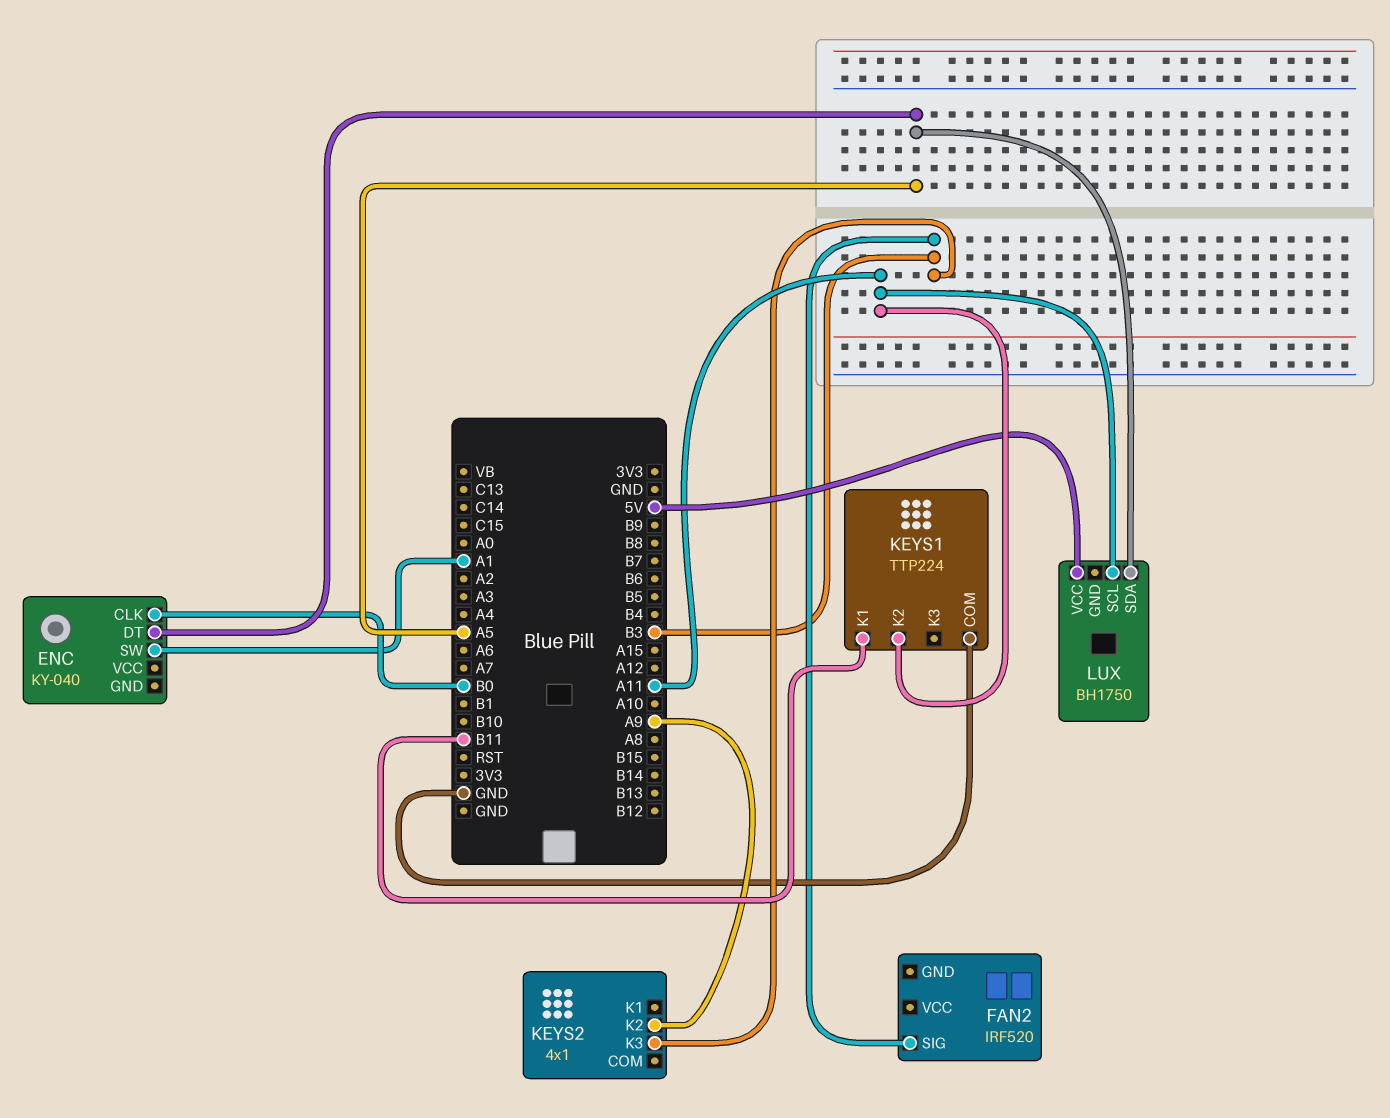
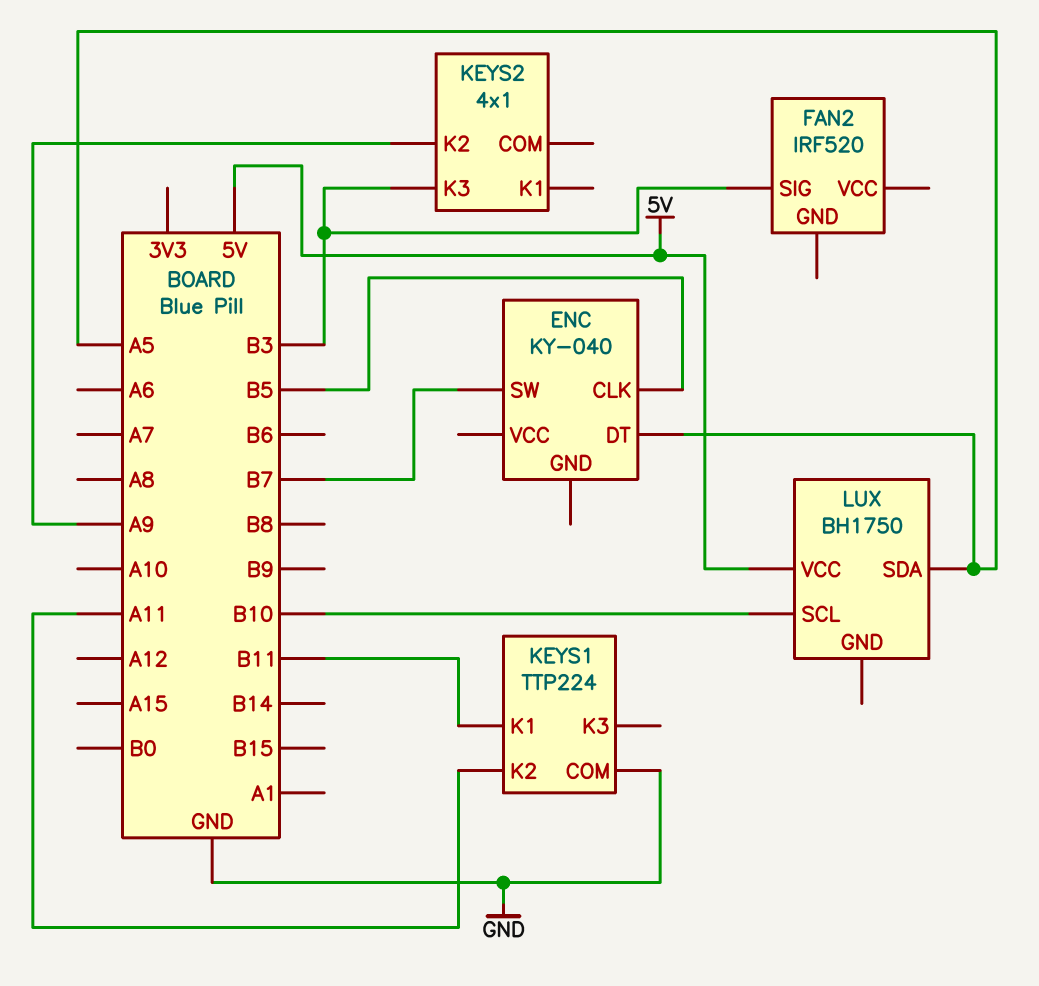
ENC pin CLK: B0 -> B5
ENC pin SW: A1 -> B7
LUX pin SCL: A11 -> B10

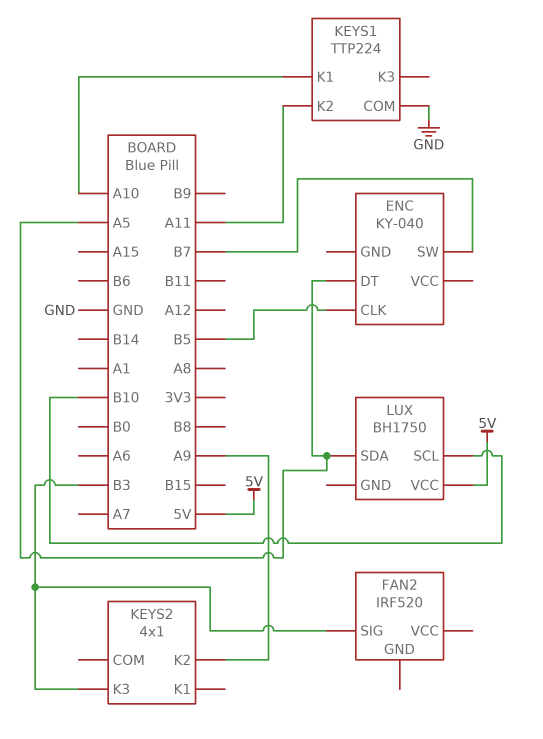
KEYS1 pin K1: B11 -> A10

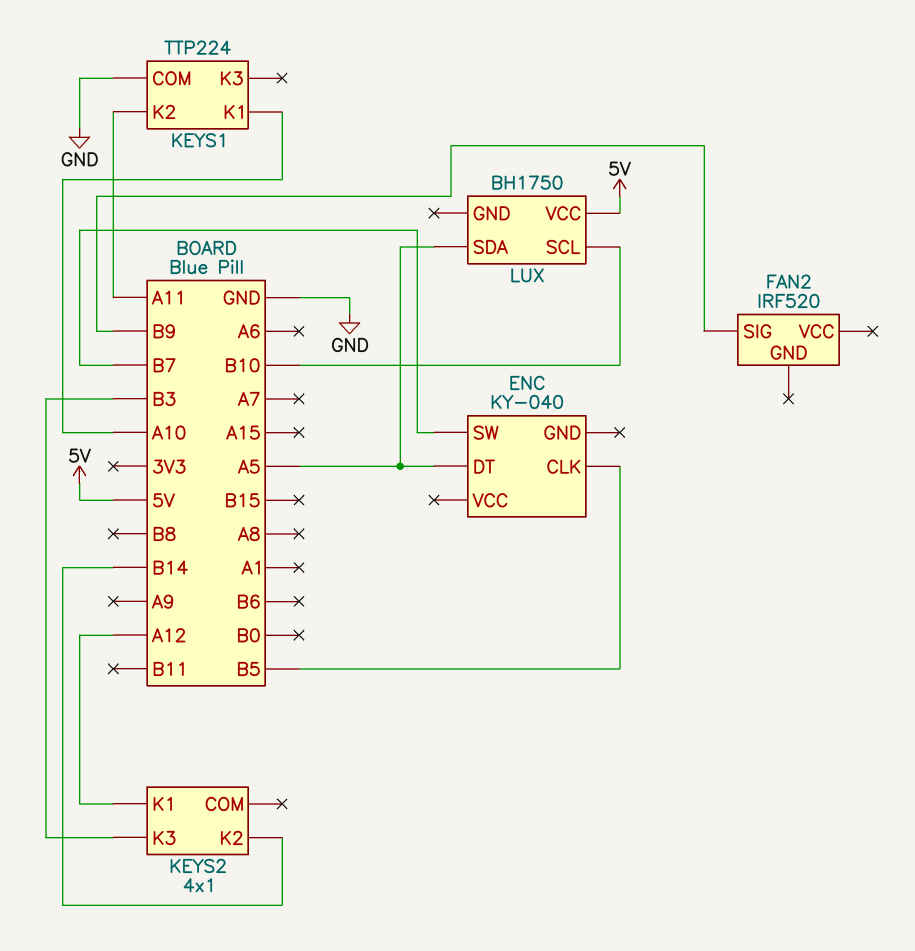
FAN2 pin SIG: B3 -> B9
KEYS2 pin K1: none -> A12
KEYS2 pin K2: A9 -> B14

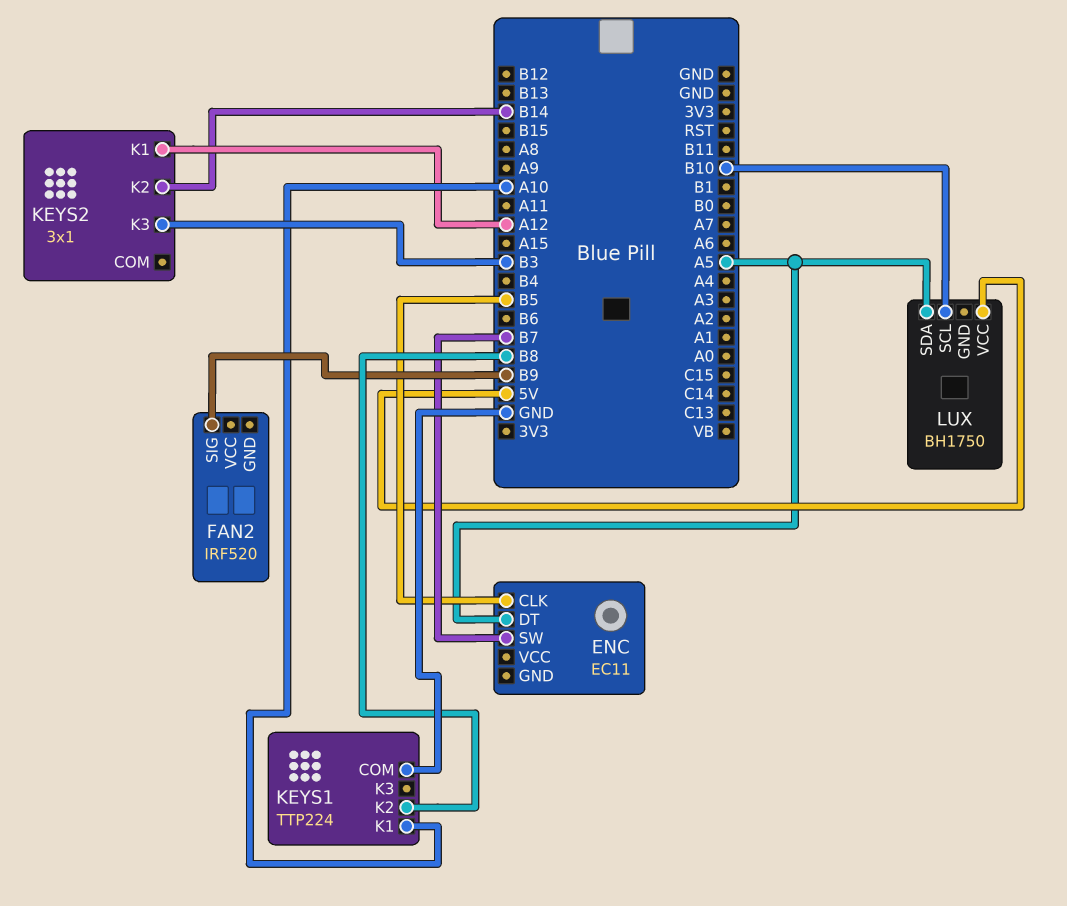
ENC: KY-040 -> EC11
KEYS1 pin K2: A11 -> B8
KEYS2: 4x1 -> 3x1

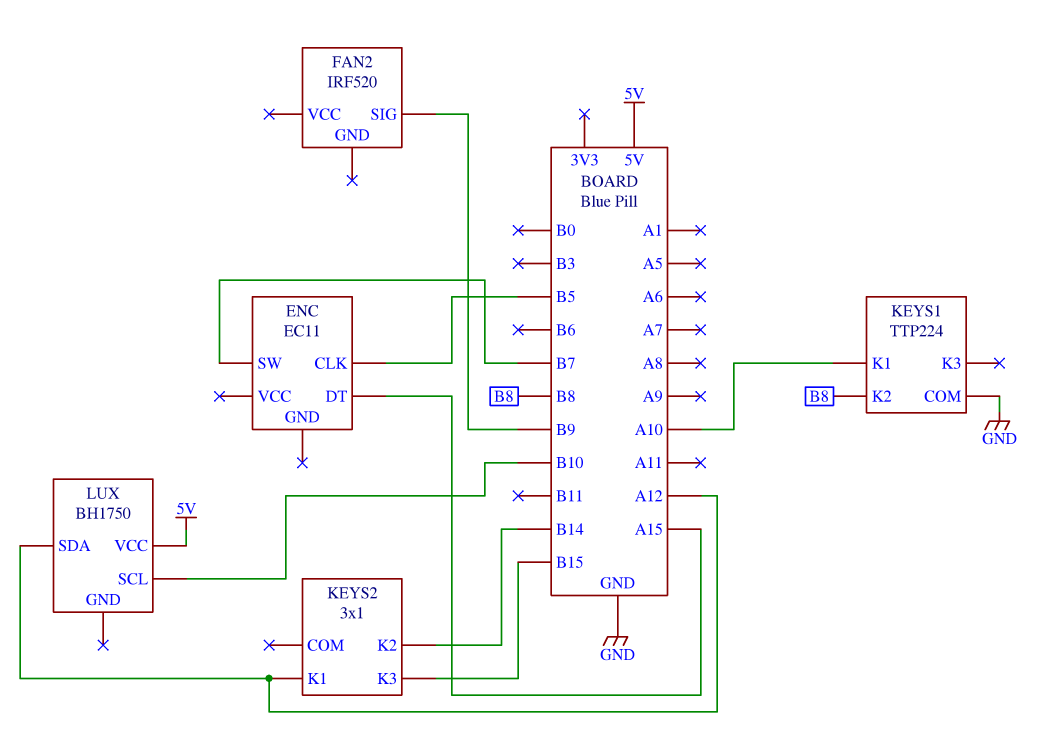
ENC pin DT: A5 -> A15
KEYS2 pin K3: B3 -> B15
LUX pin SDA: A5 -> A12

